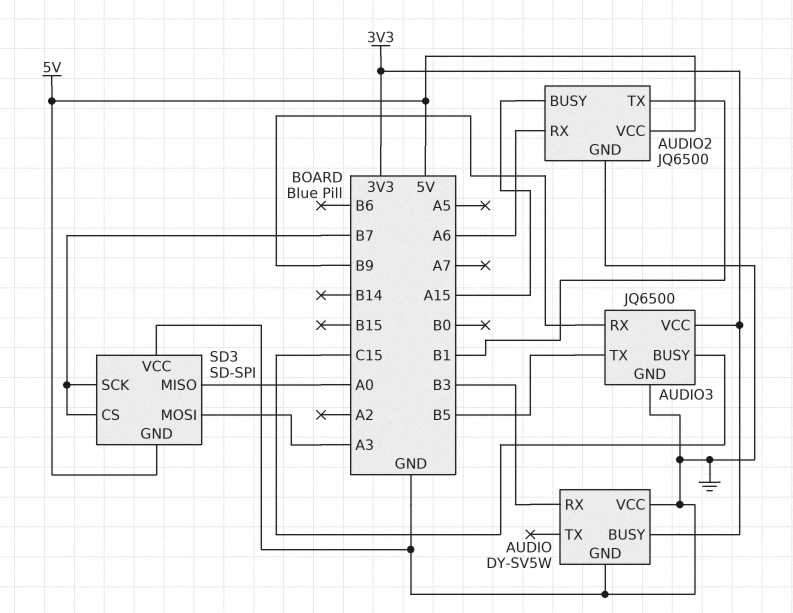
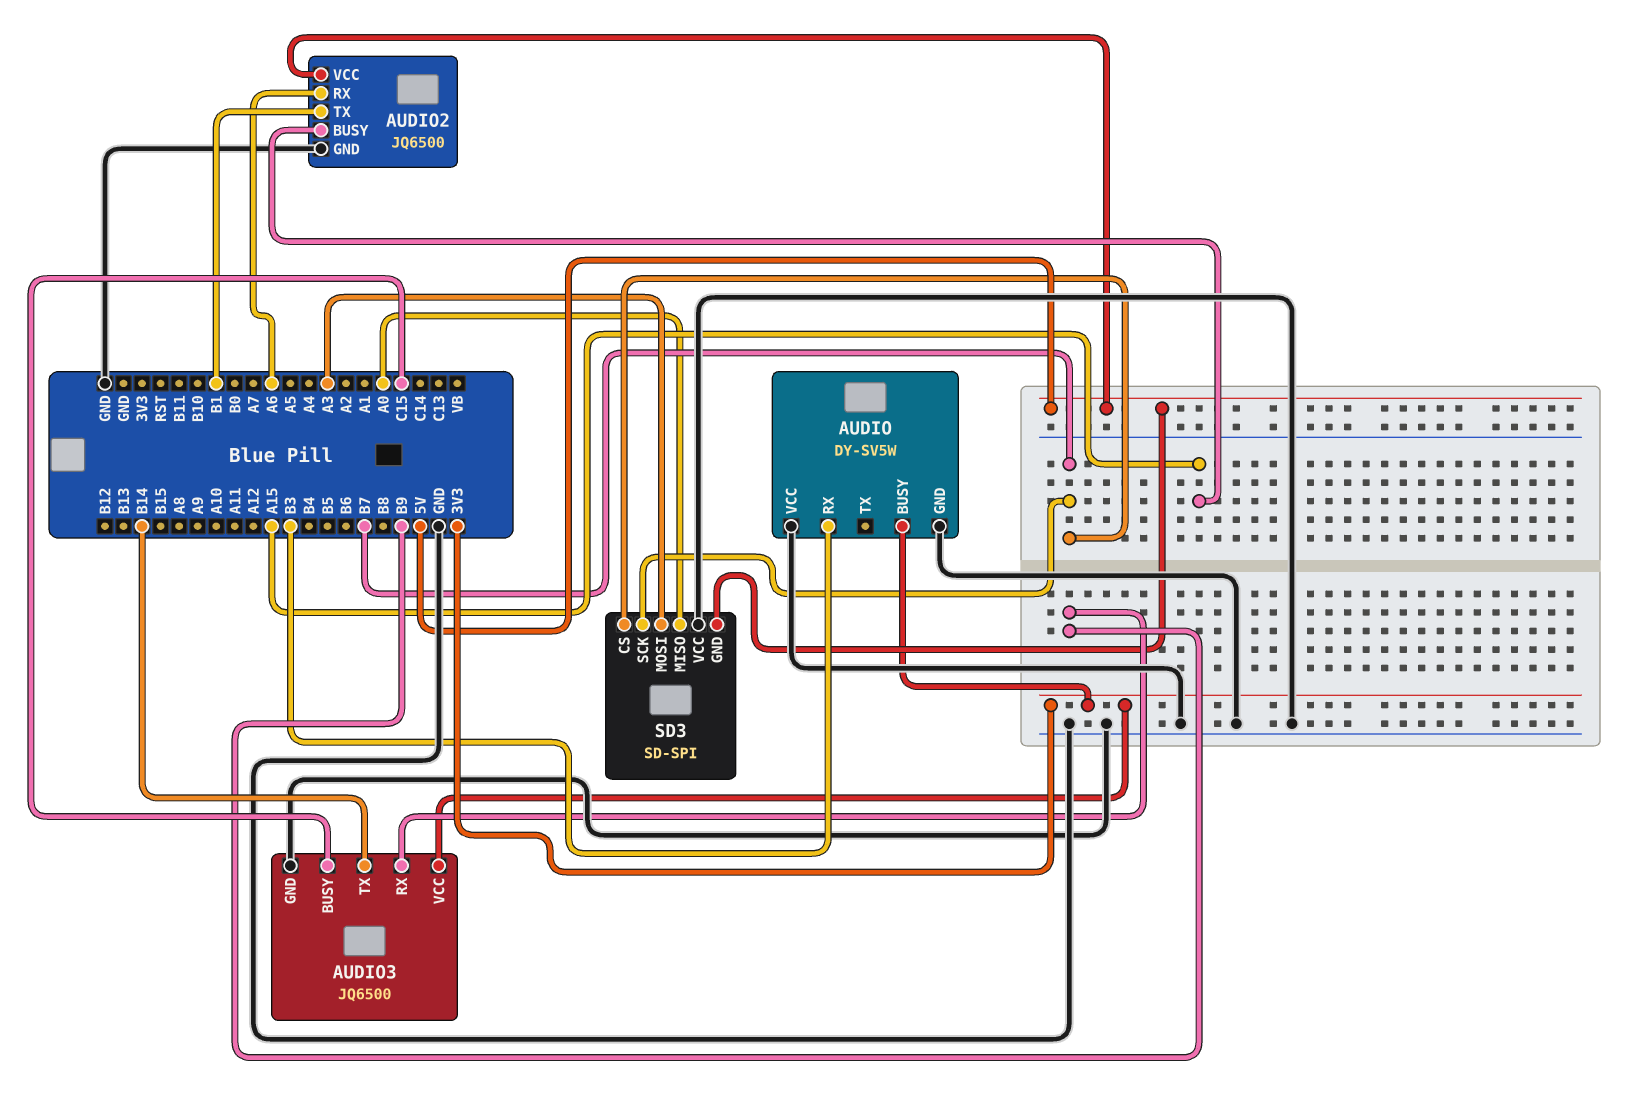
AUDIO3 pin TX: B5 -> B14

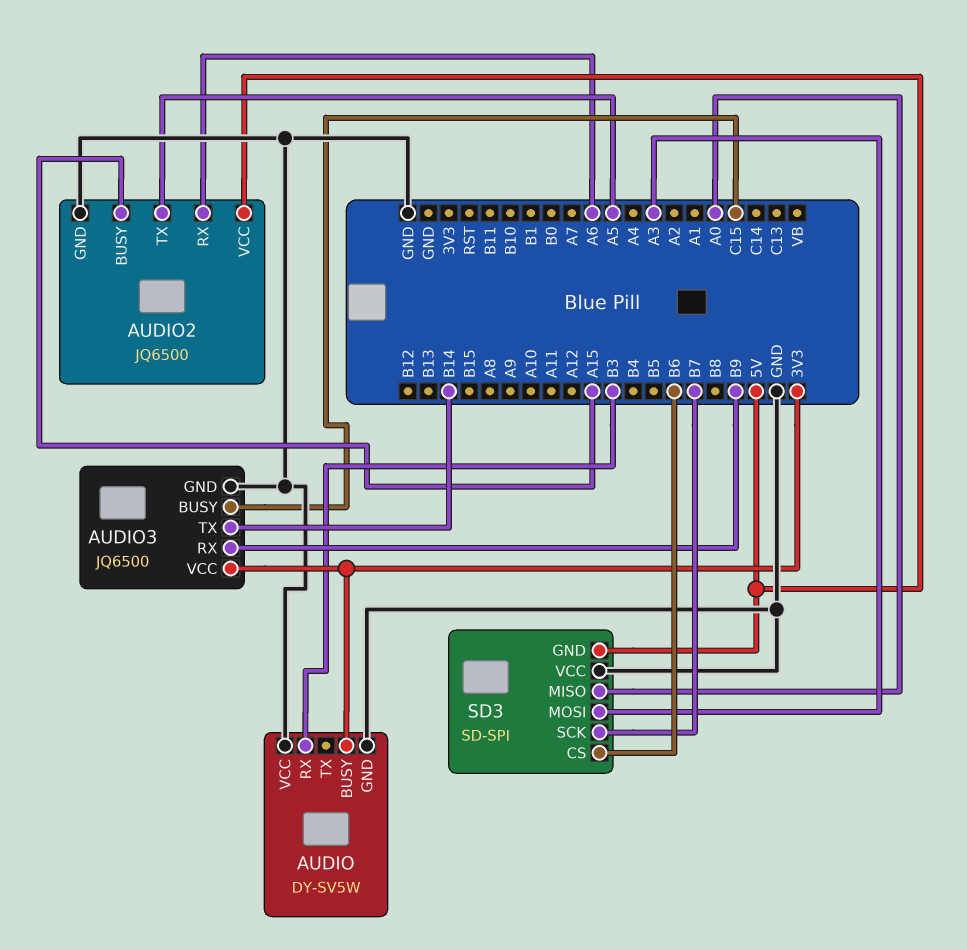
AUDIO2 pin TX: B1 -> A5
SD3 pin CS: B7 -> B6

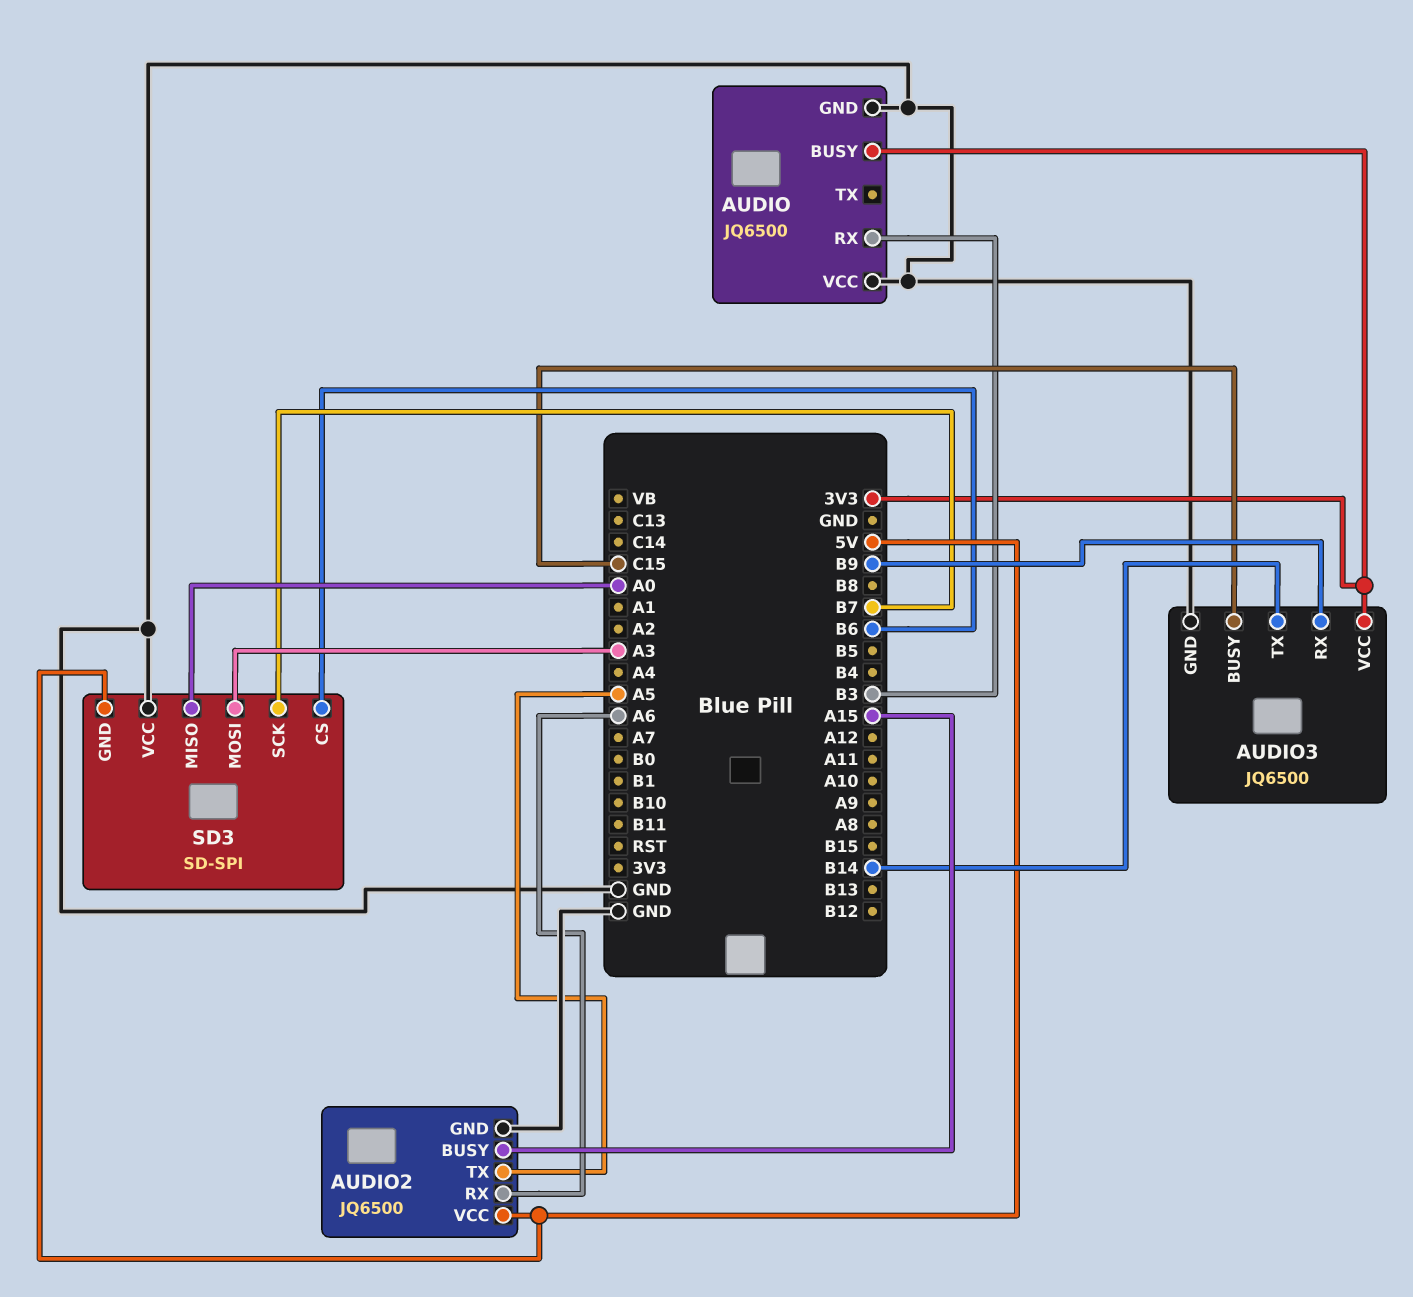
AUDIO: DY-SV5W -> JQ6500

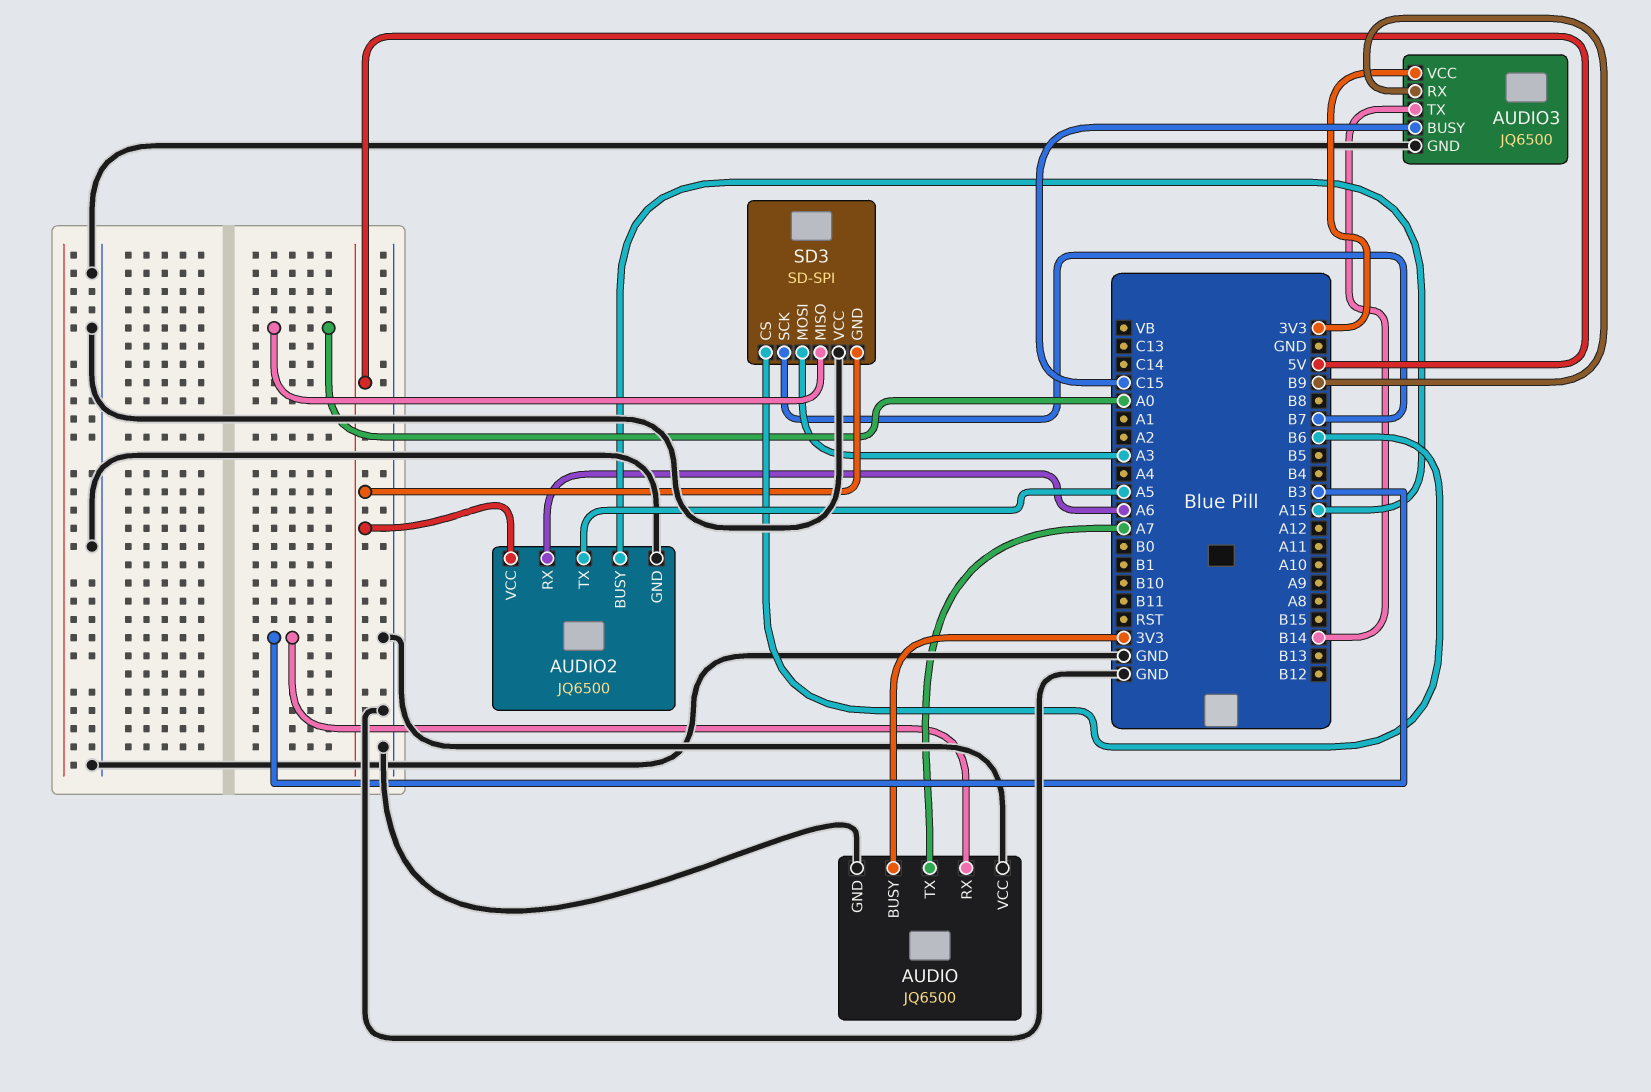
AUDIO pin TX: none -> A7

